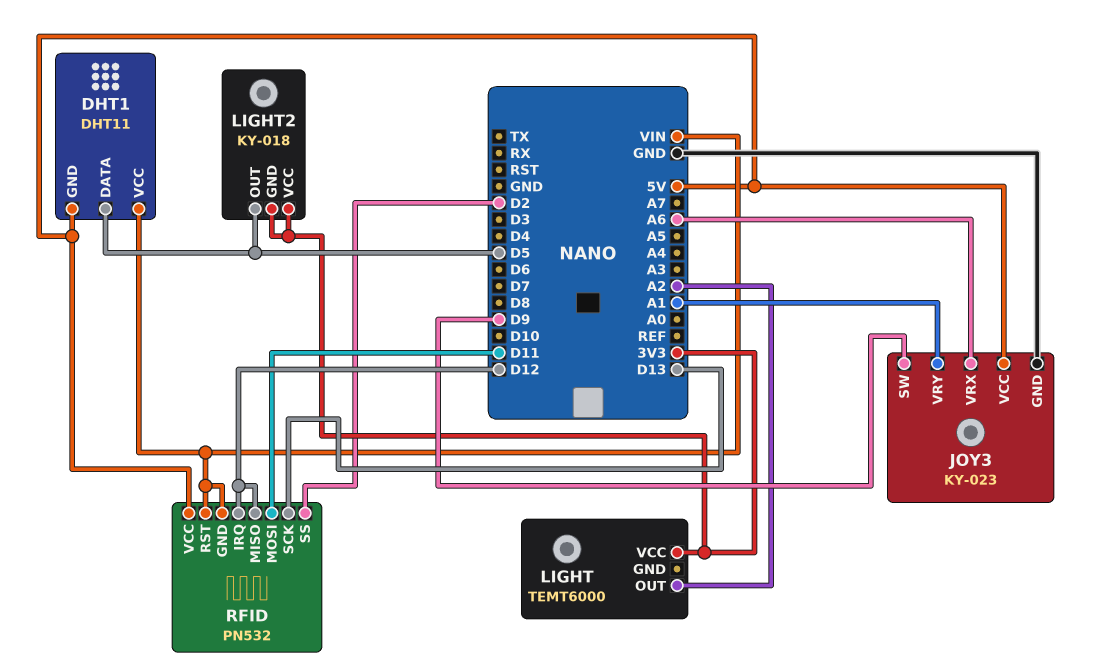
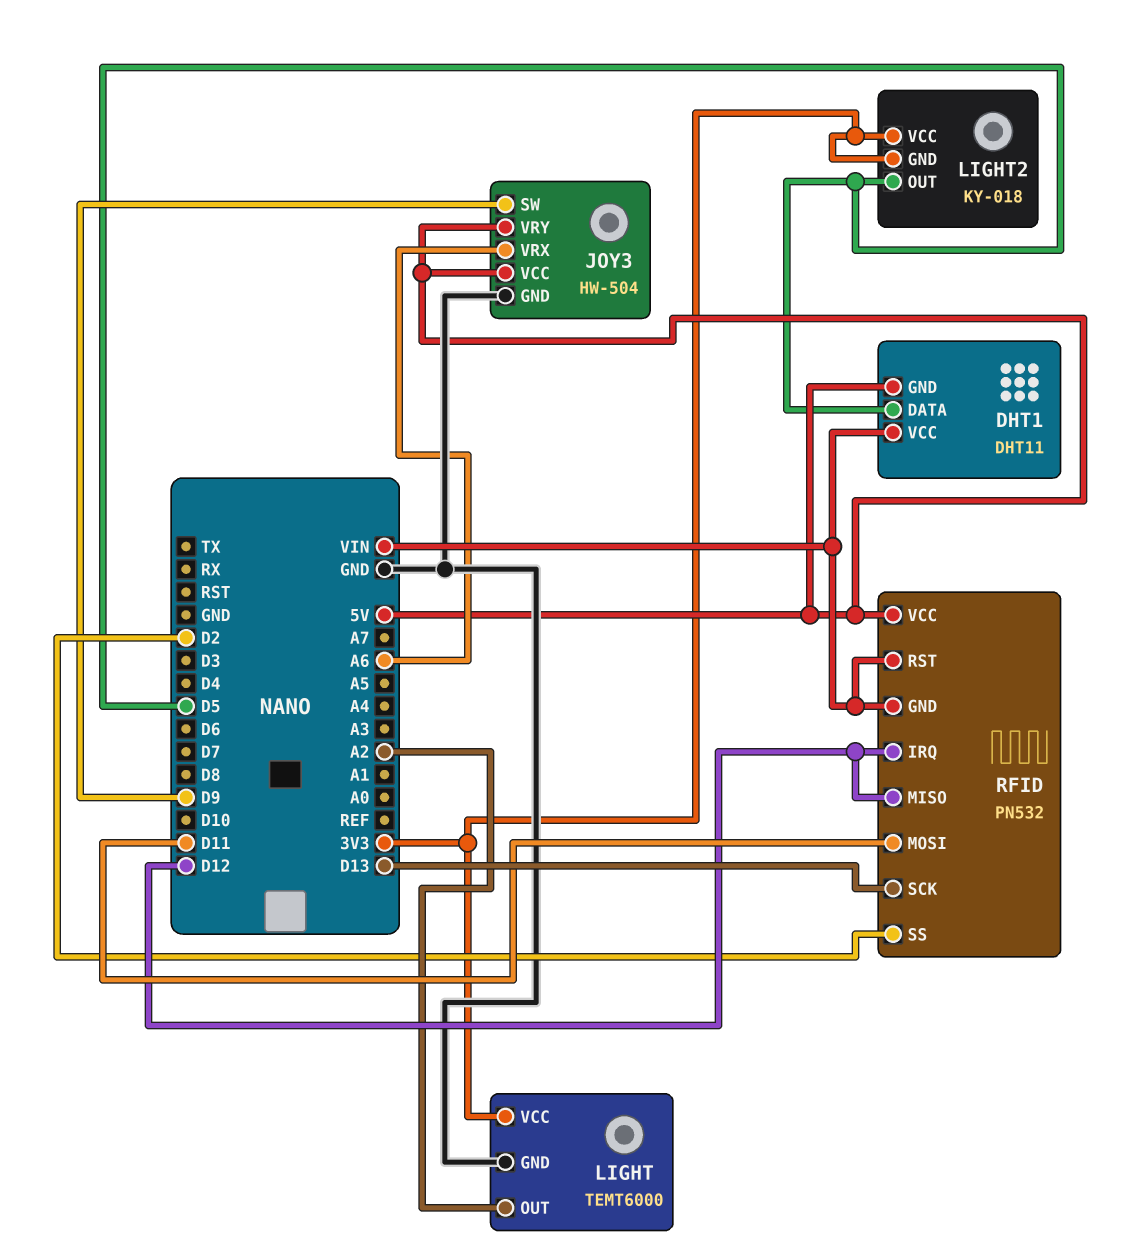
JOY3: KY-023 -> HW-504
JOY3 pin VRY: A1 -> 5V
LIGHT pin GND: none -> GND

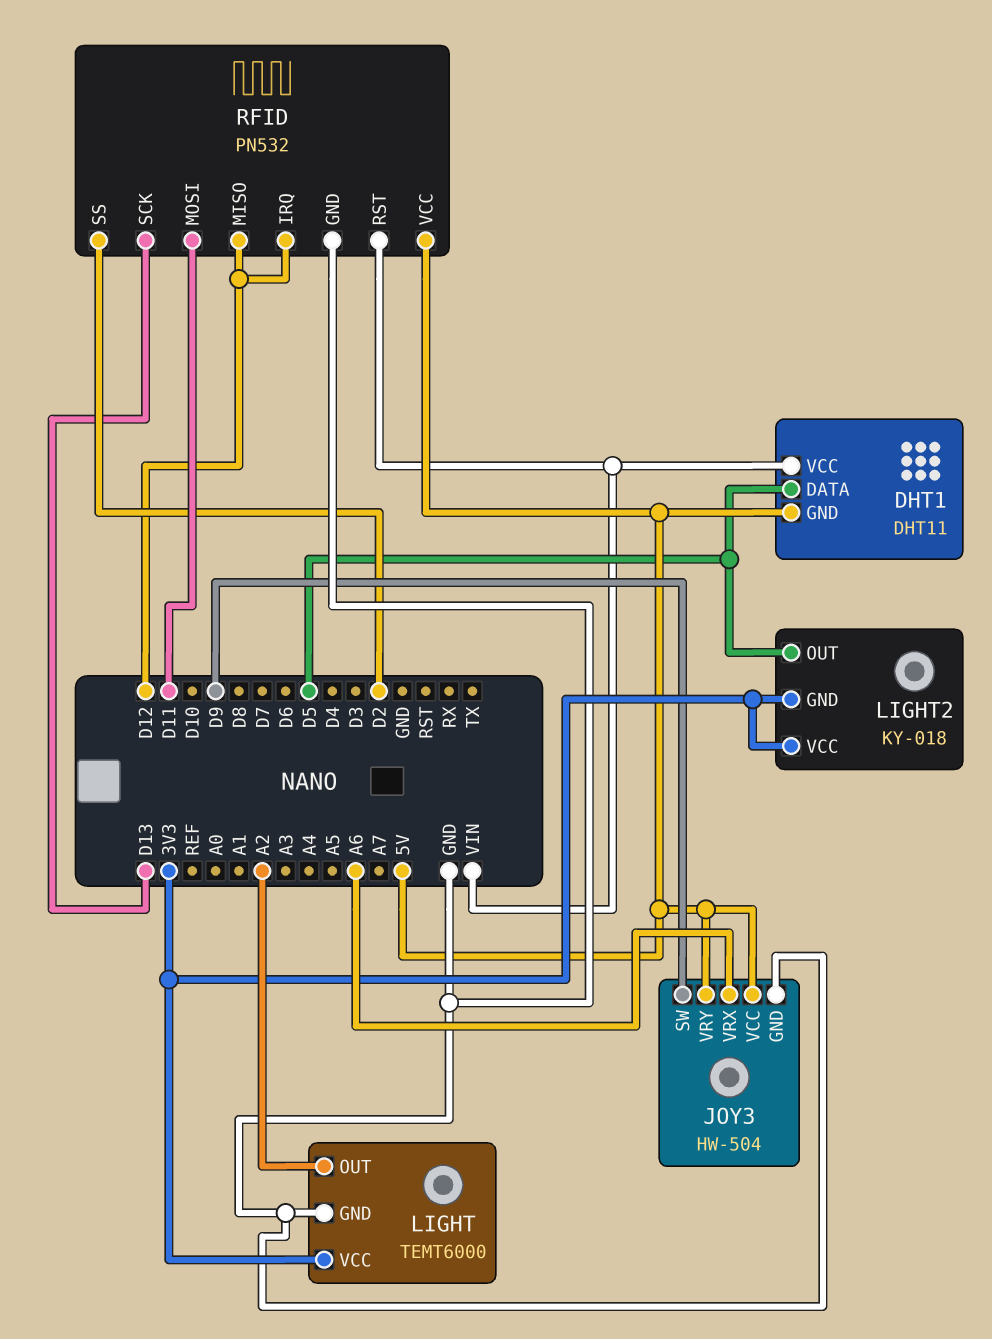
RFID pin GND: VIN -> GND

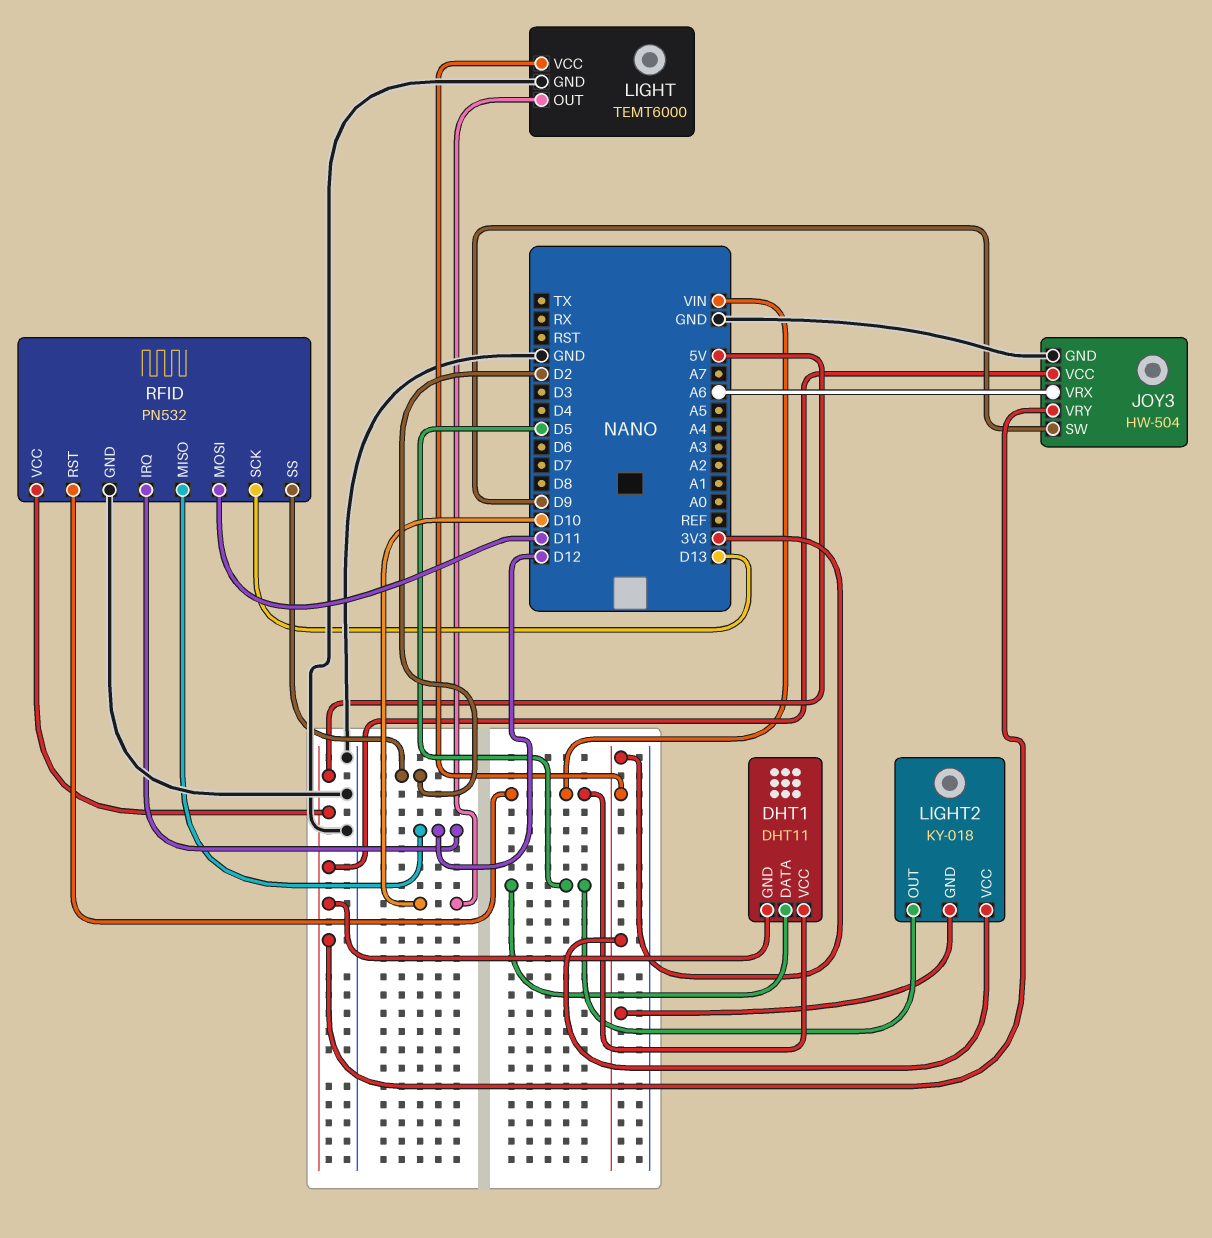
LIGHT pin OUT: A2 -> D10

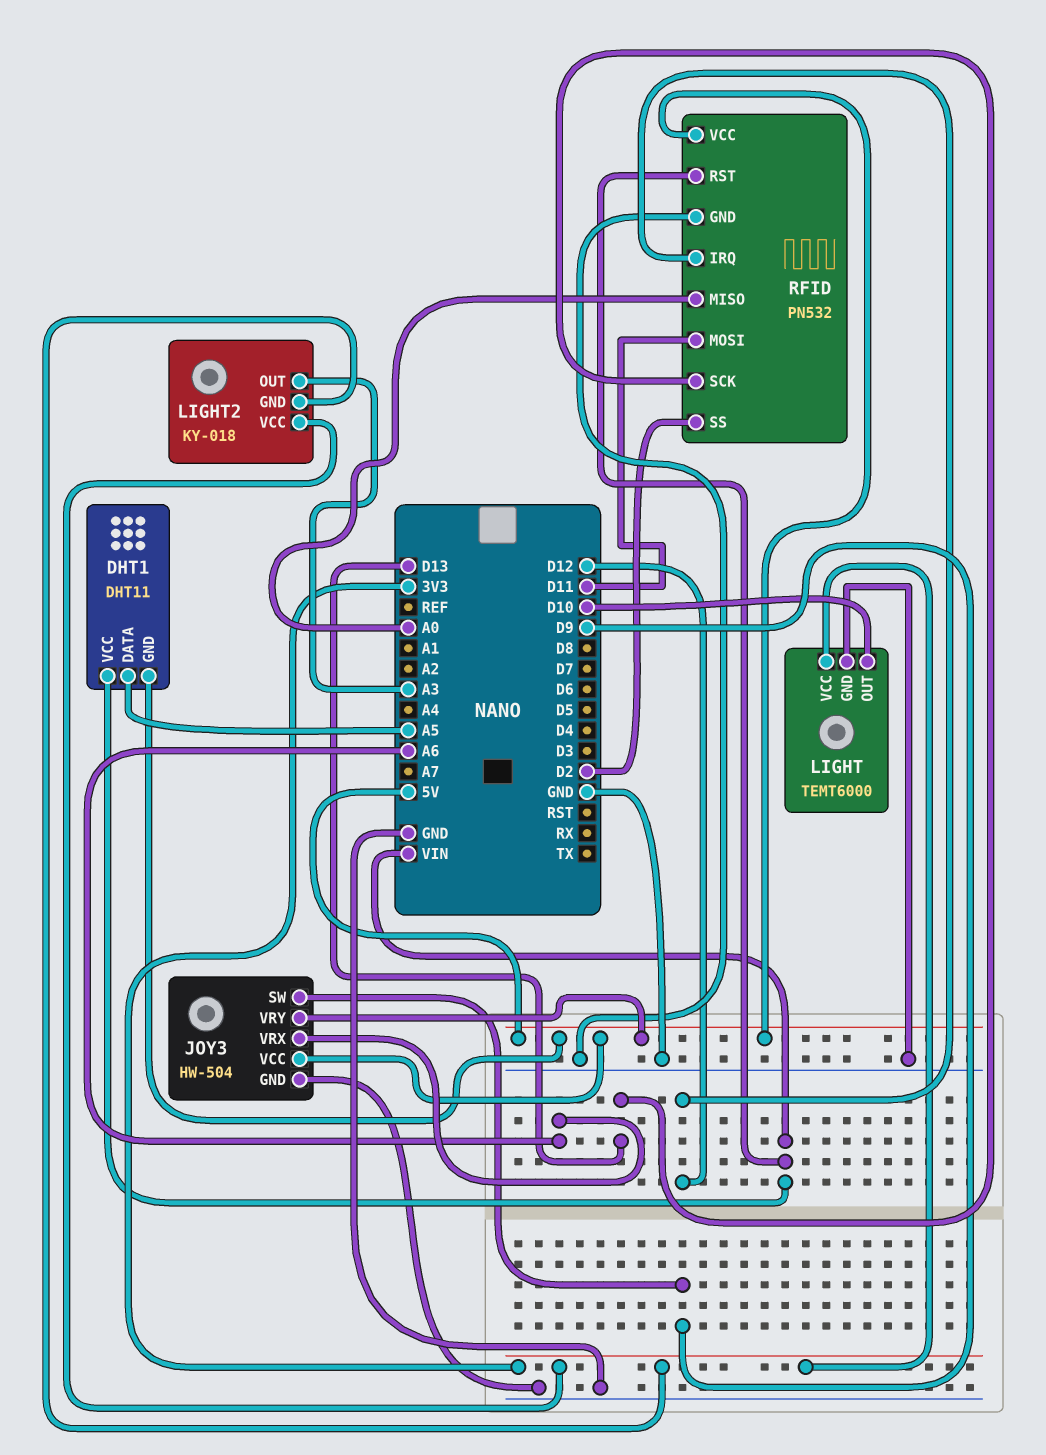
DHT1 pin DATA: D5 -> A5
LIGHT2 pin OUT: D5 -> A3
RFID pin MISO: D12 -> A0

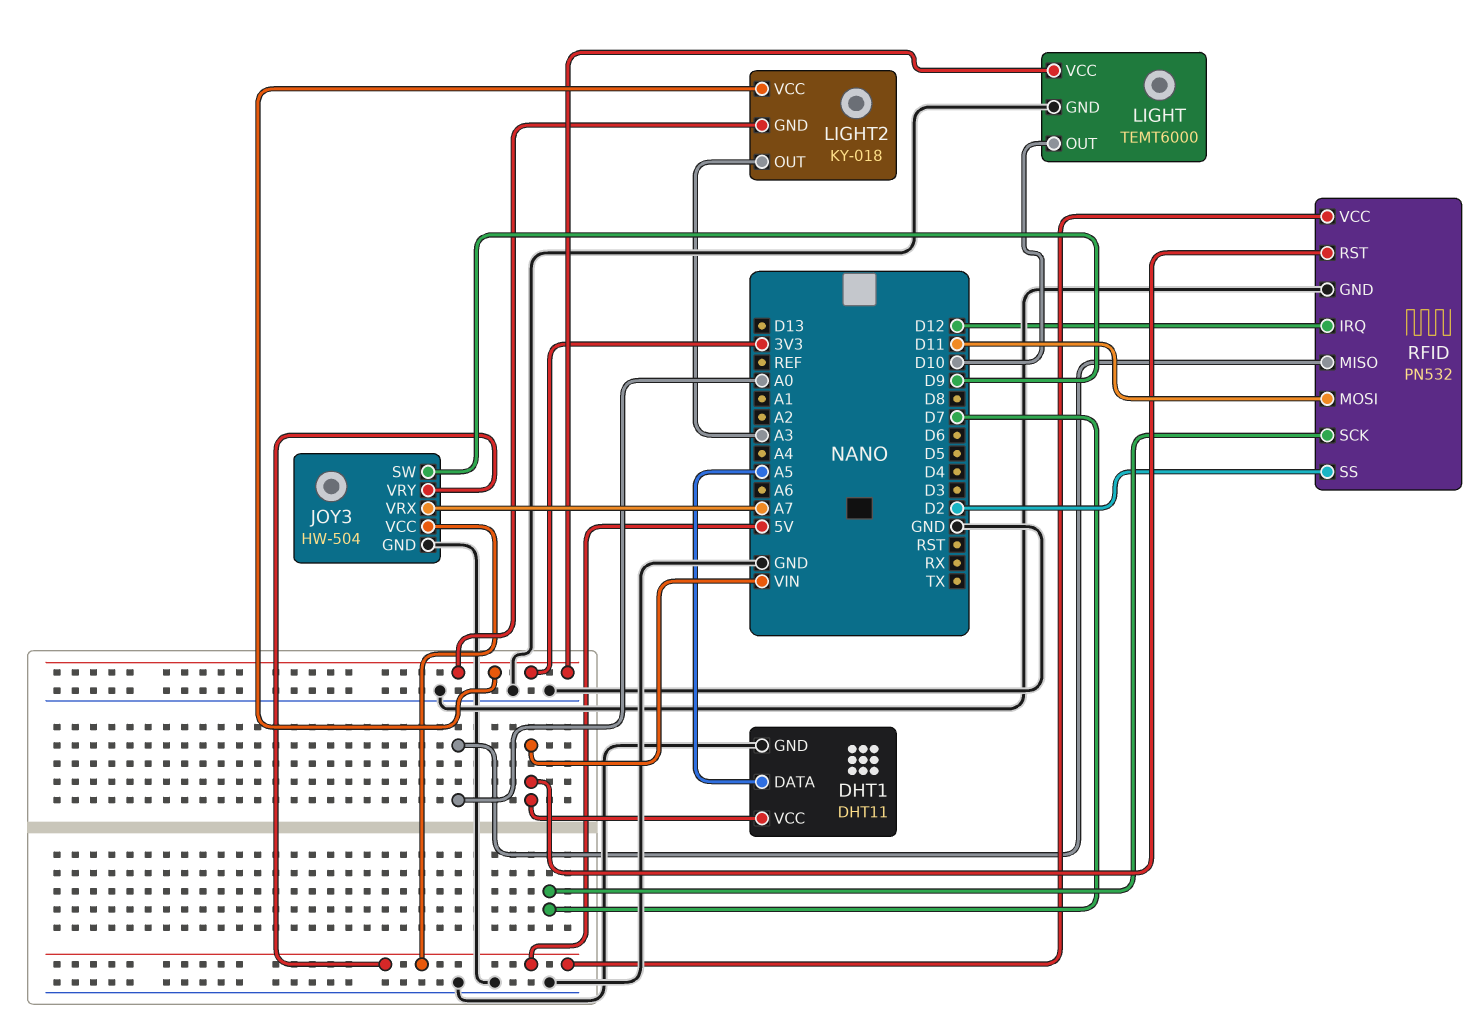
DHT1 pin GND: 5V -> GND
JOY3 pin VRX: A6 -> A7
RFID pin SCK: D13 -> D7

